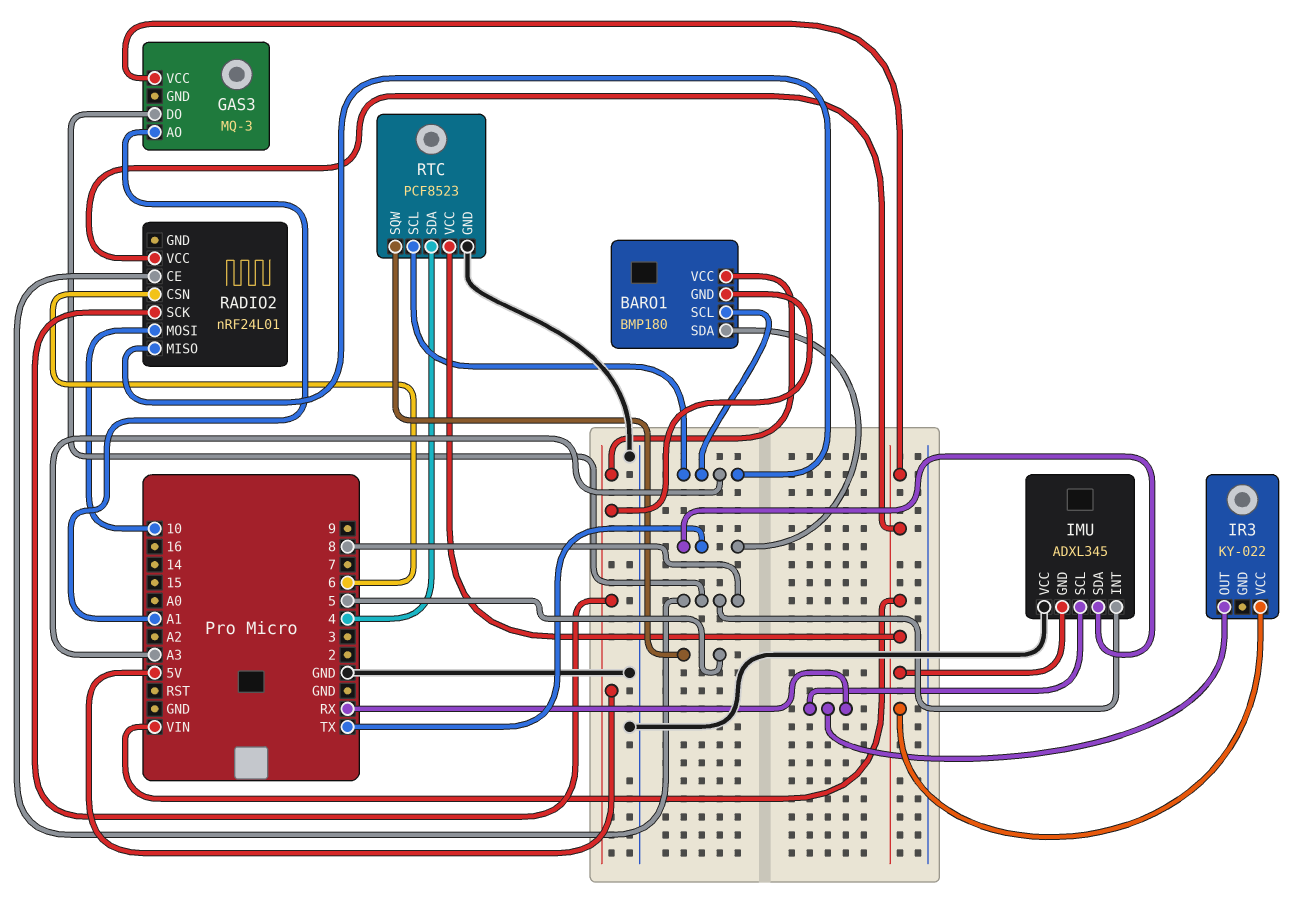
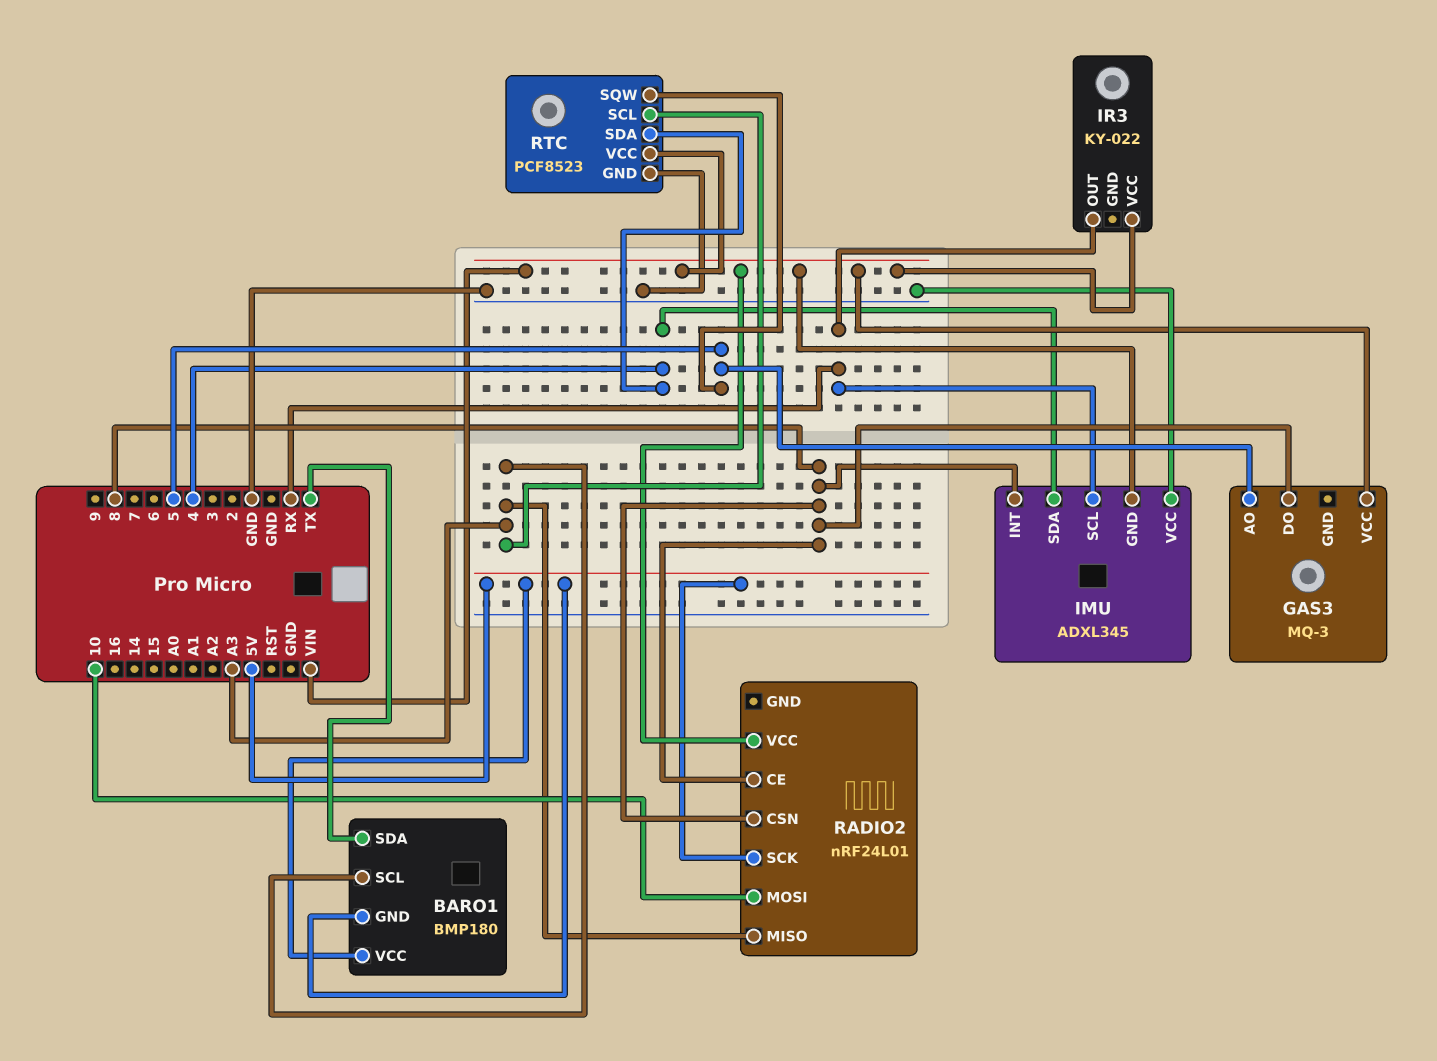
GAS3 pin AO: A1 -> 5
IMU pin SDA: TX -> 4
RADIO2 pin CSN: 6 -> 8

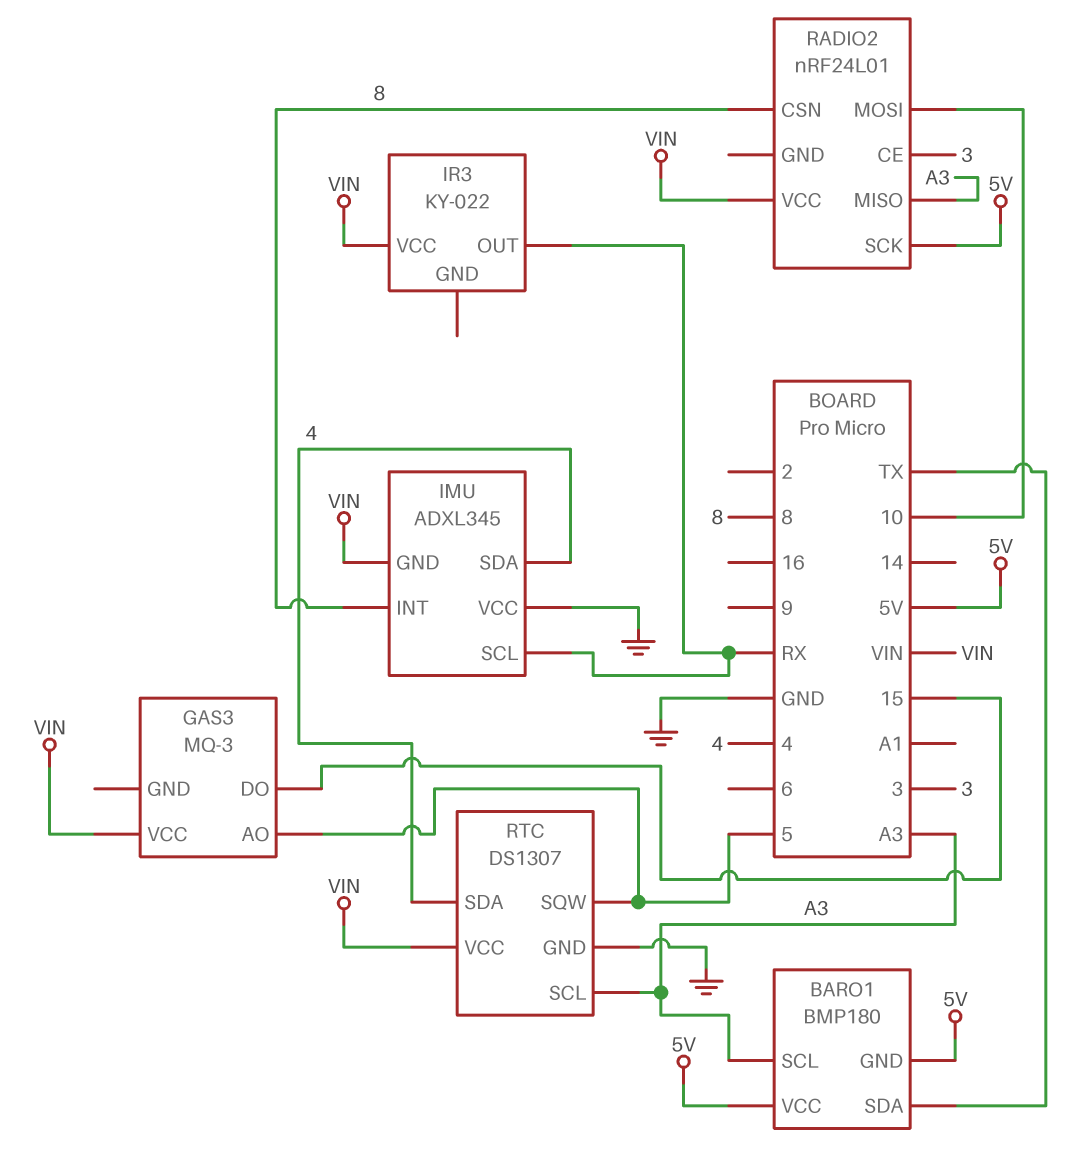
GAS3 pin DO: 8 -> 15
RADIO2 pin CE: 8 -> 3
RTC: PCF8523 -> DS1307

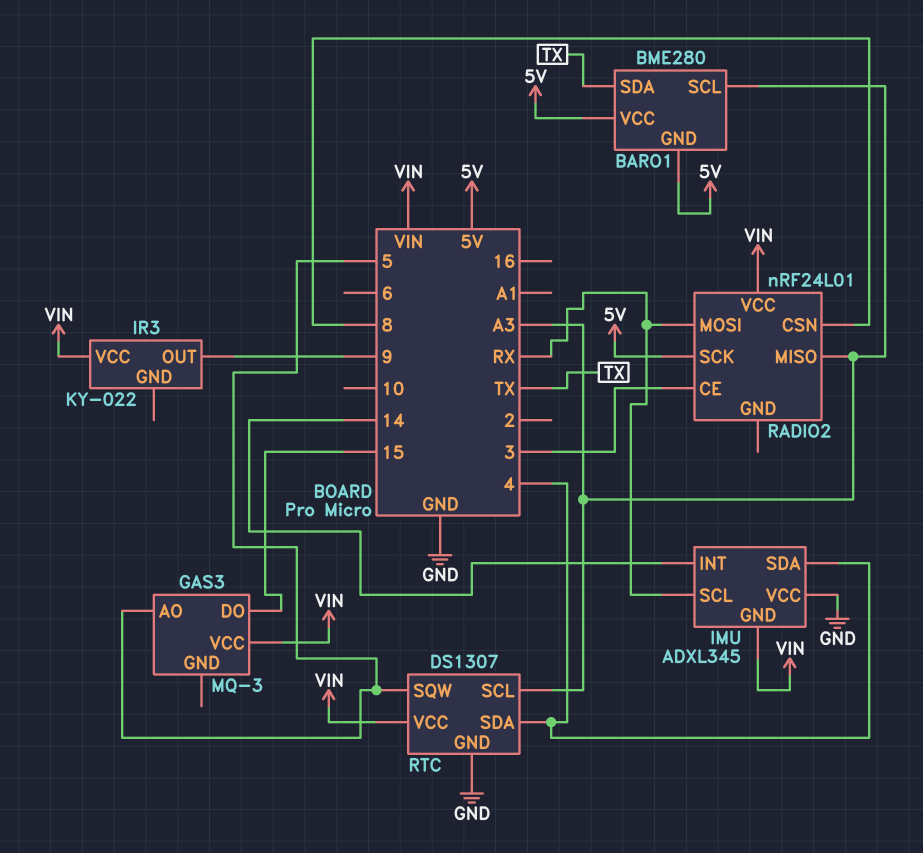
BARO1: BMP180 -> BME280
IMU pin INT: 8 -> 14
IR3 pin OUT: RX -> 9
RADIO2 pin MOSI: 10 -> RX

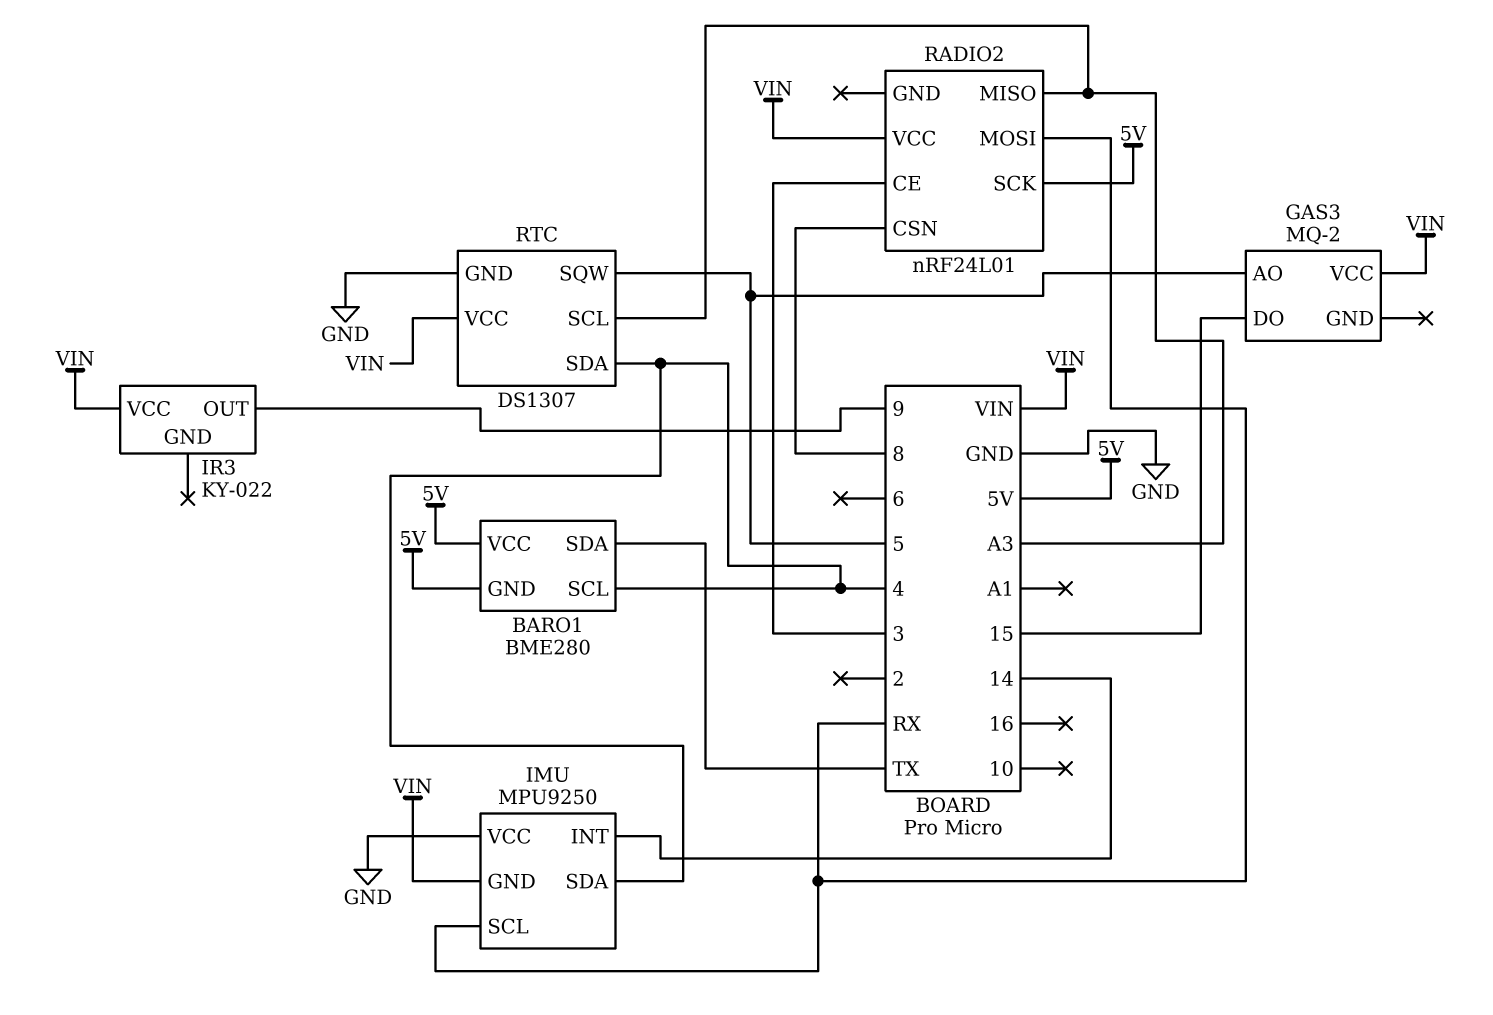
BARO1 pin SCL: A3 -> 4
GAS3: MQ-3 -> MQ-2
IMU: ADXL345 -> MPU9250

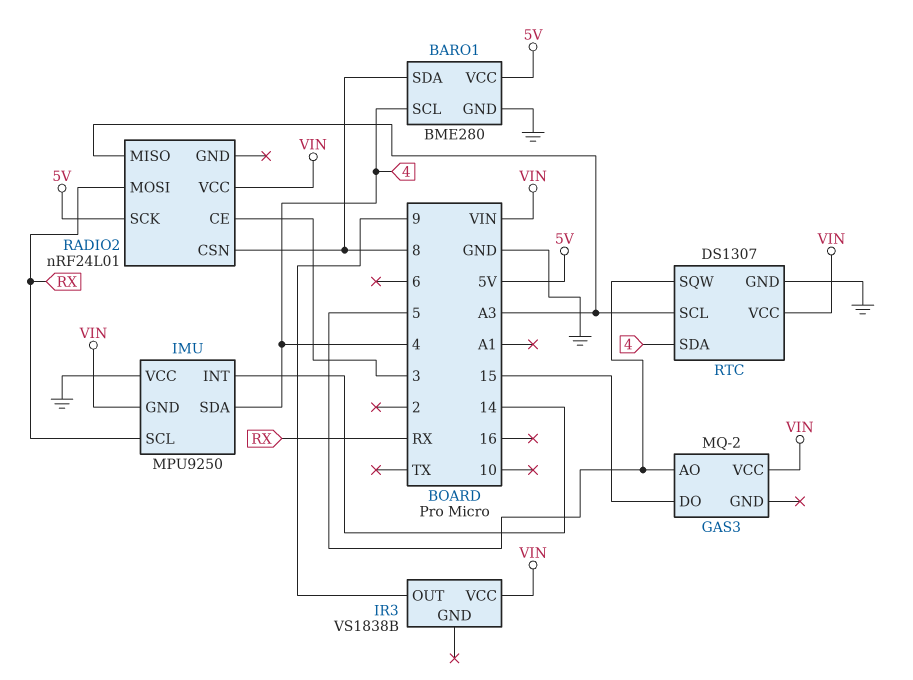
BARO1 pin GND: 5V -> GND
BARO1 pin SDA: TX -> 8
IR3: KY-022 -> VS1838B

